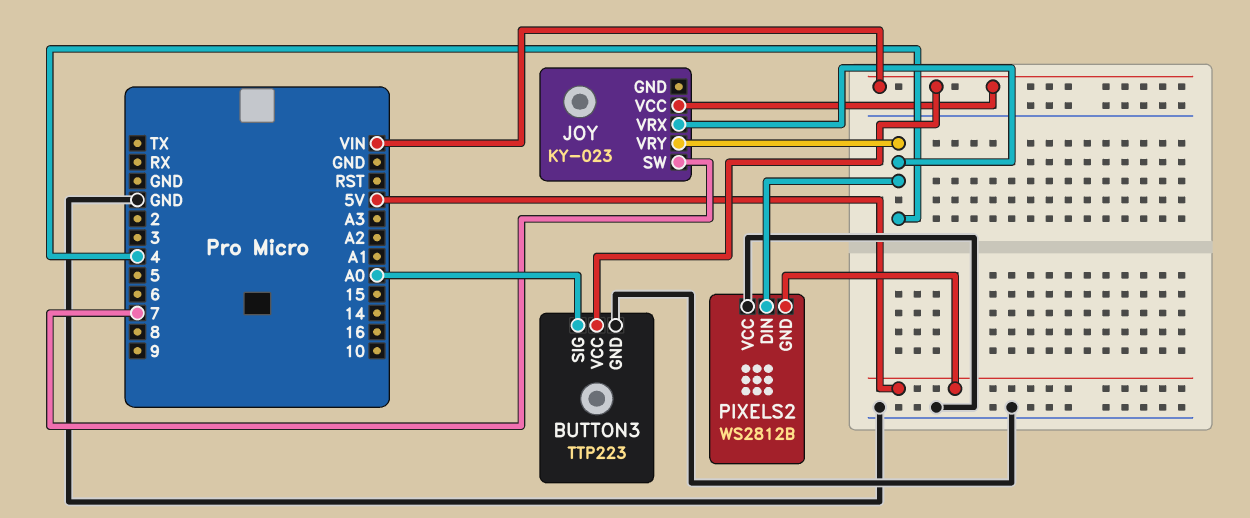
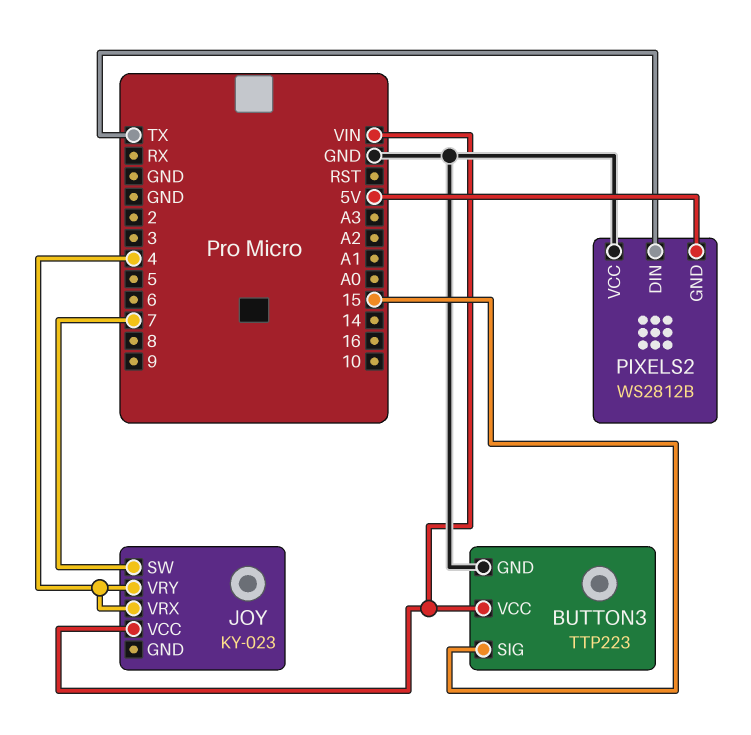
BUTTON3 pin SIG: A0 -> 15
PIXELS2 pin DIN: 4 -> TX

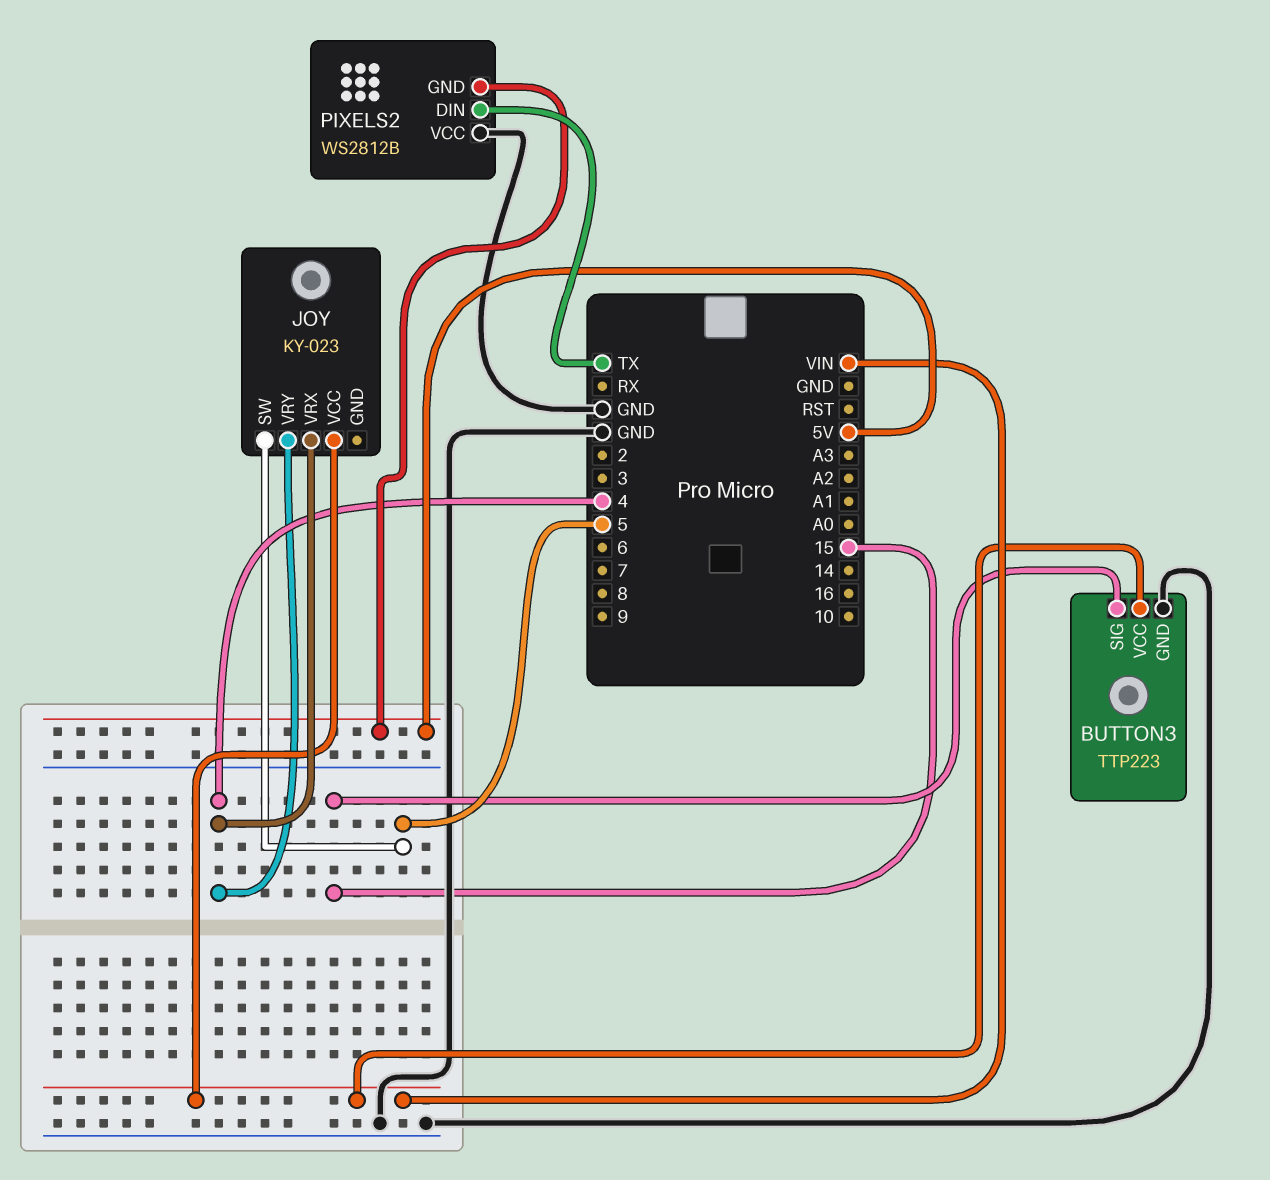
JOY pin SW: 7 -> 5

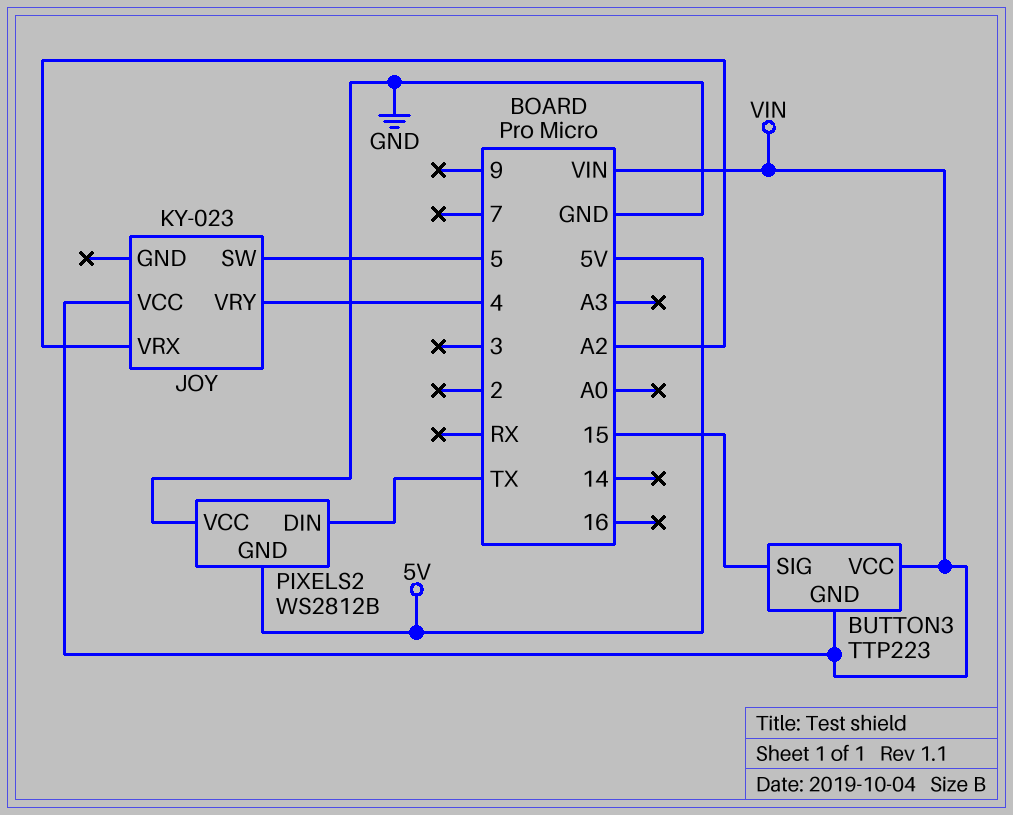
BUTTON3 pin GND: GND -> VIN
JOY pin VRX: 4 -> A2

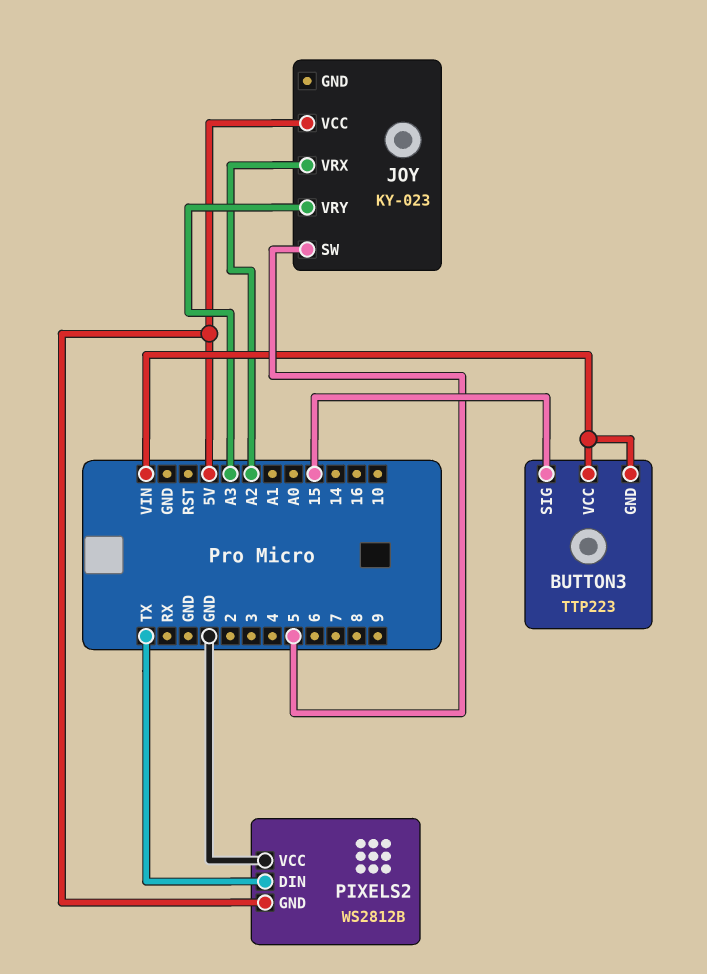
JOY pin VCC: VIN -> 5V
JOY pin VRY: 4 -> A3

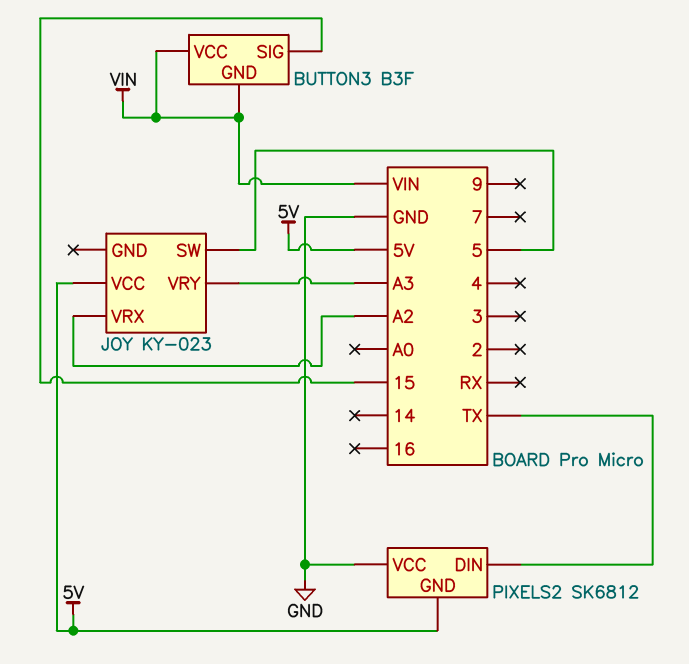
BUTTON3: TTP223 -> B3F
PIXELS2: WS2812B -> SK6812

